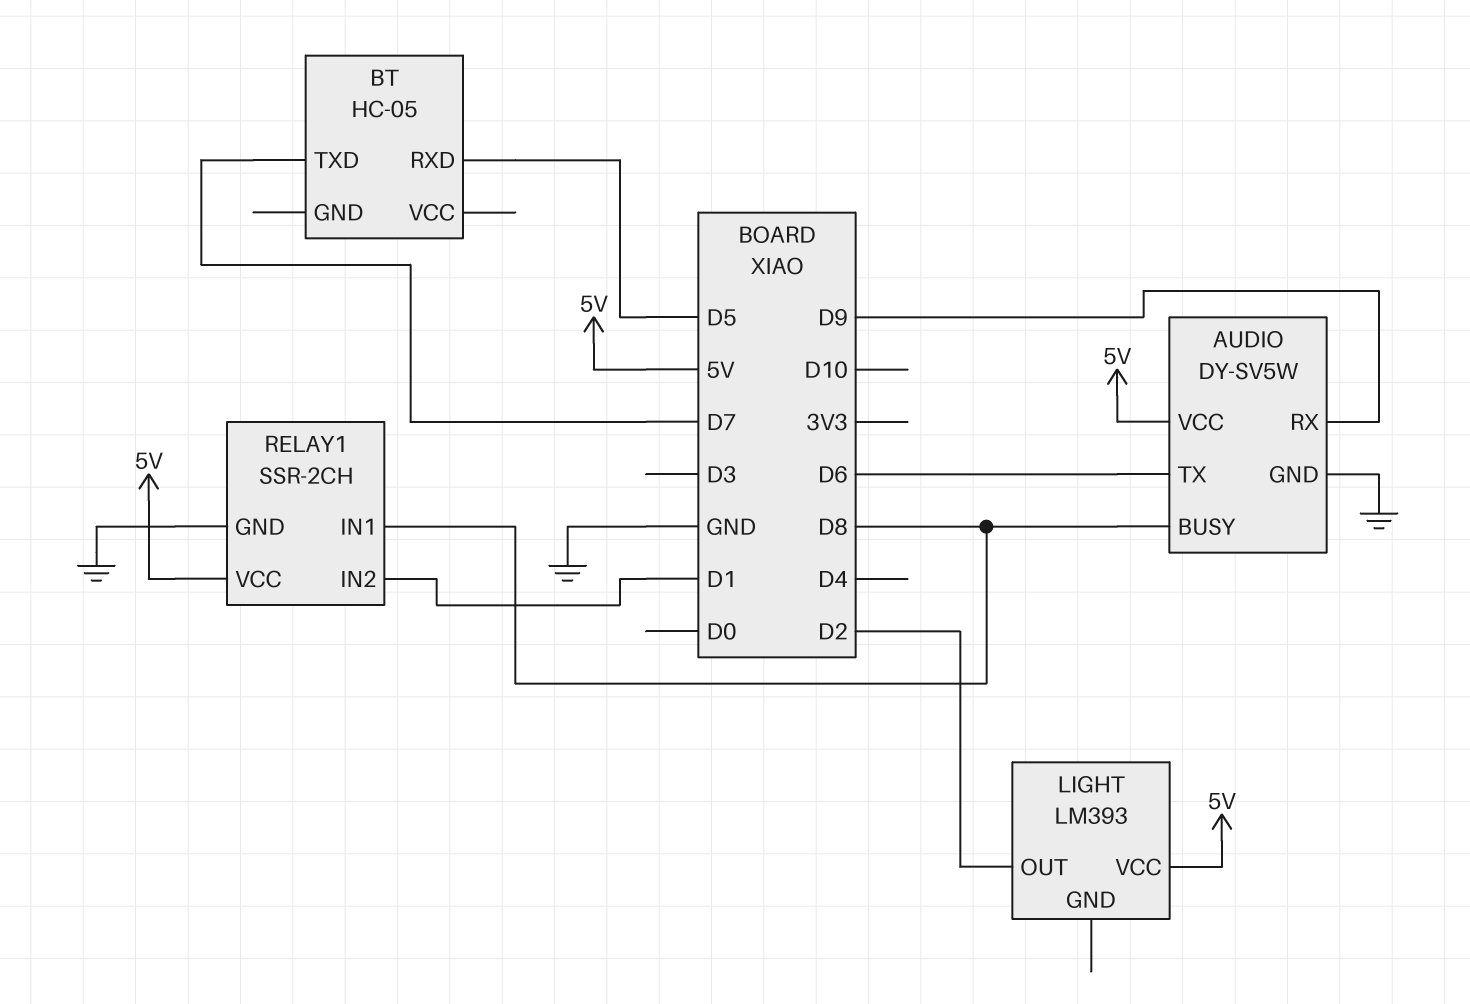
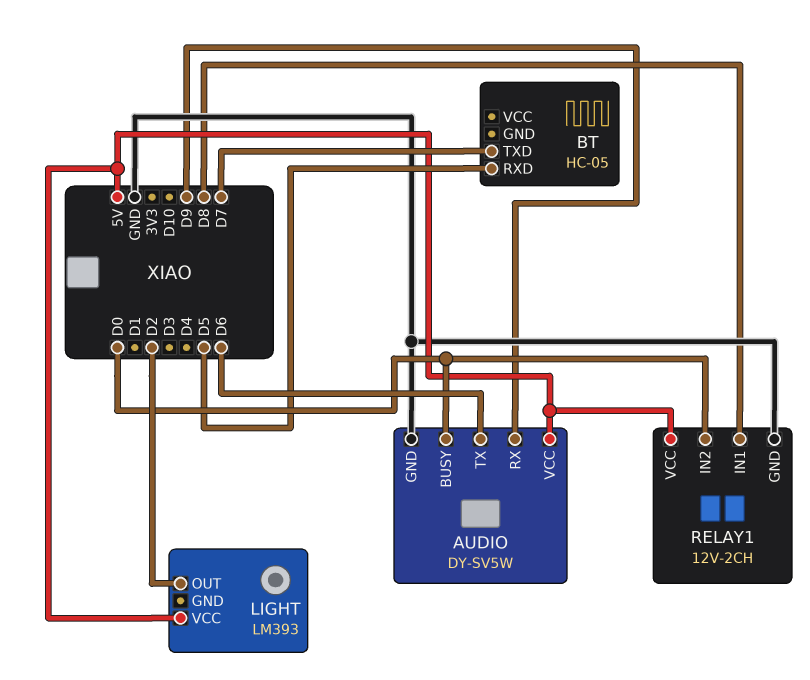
AUDIO pin BUSY: D8 -> D0
RELAY1: SSR-2CH -> 12V-2CH
RELAY1 pin IN2: D1 -> D0

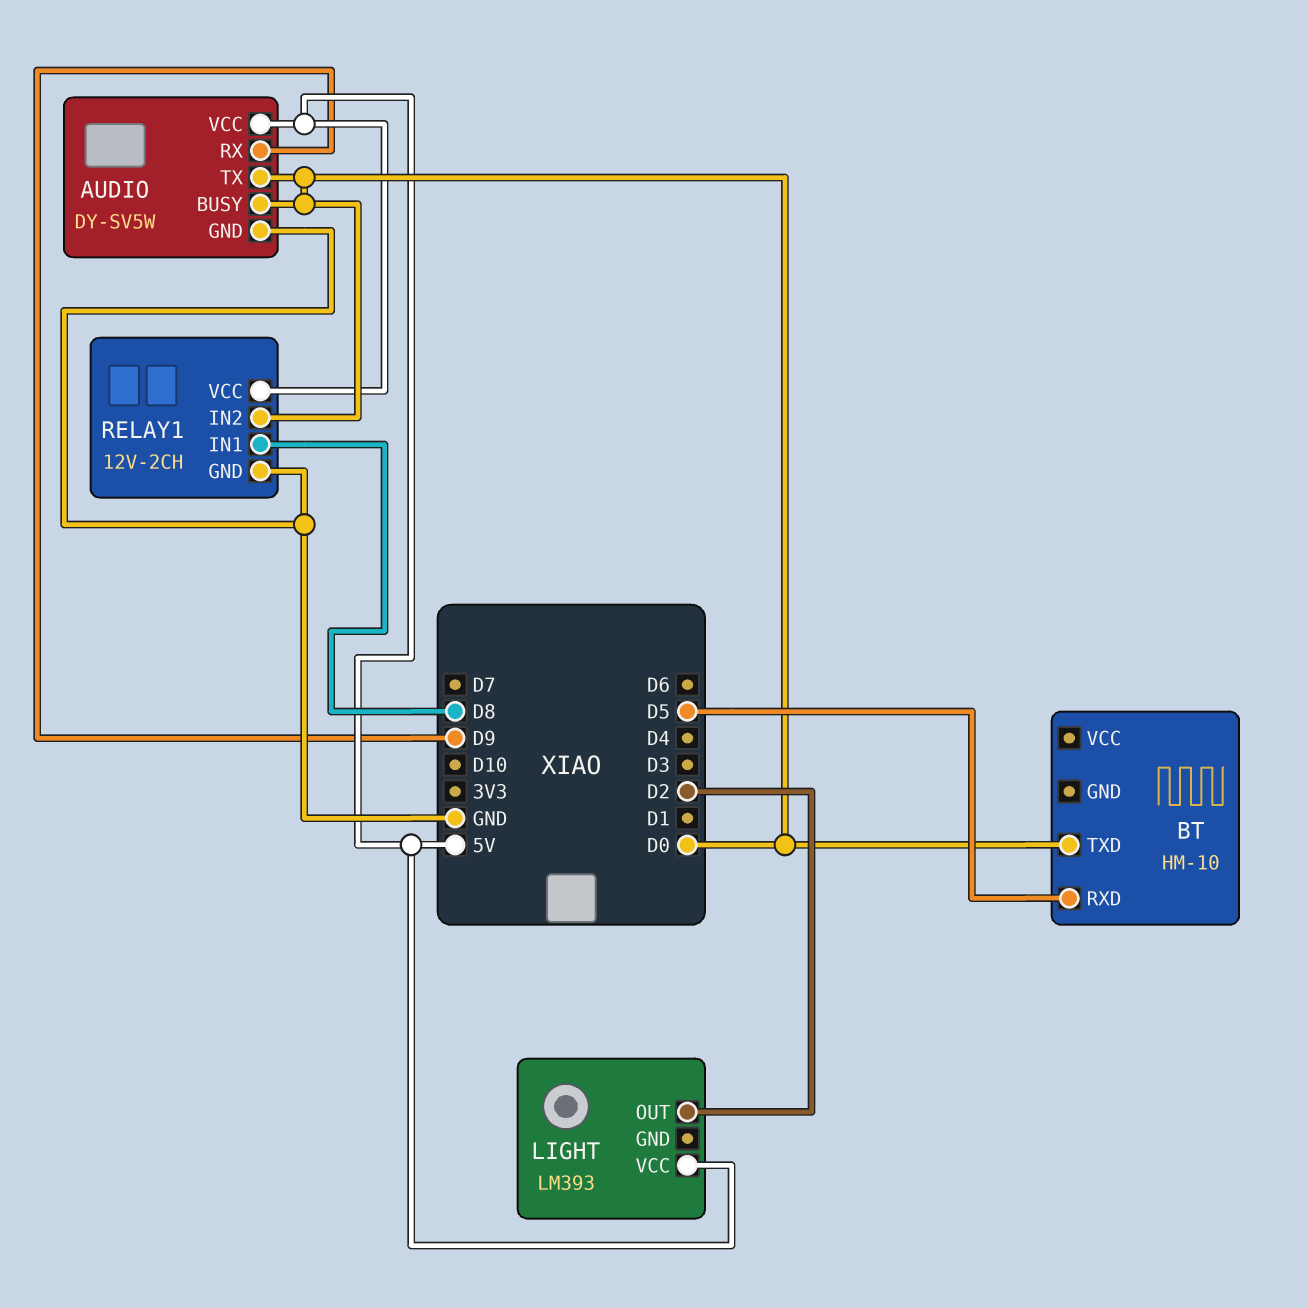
AUDIO pin TX: D6 -> D0
BT: HC-05 -> HM-10
BT pin TXD: D7 -> D0

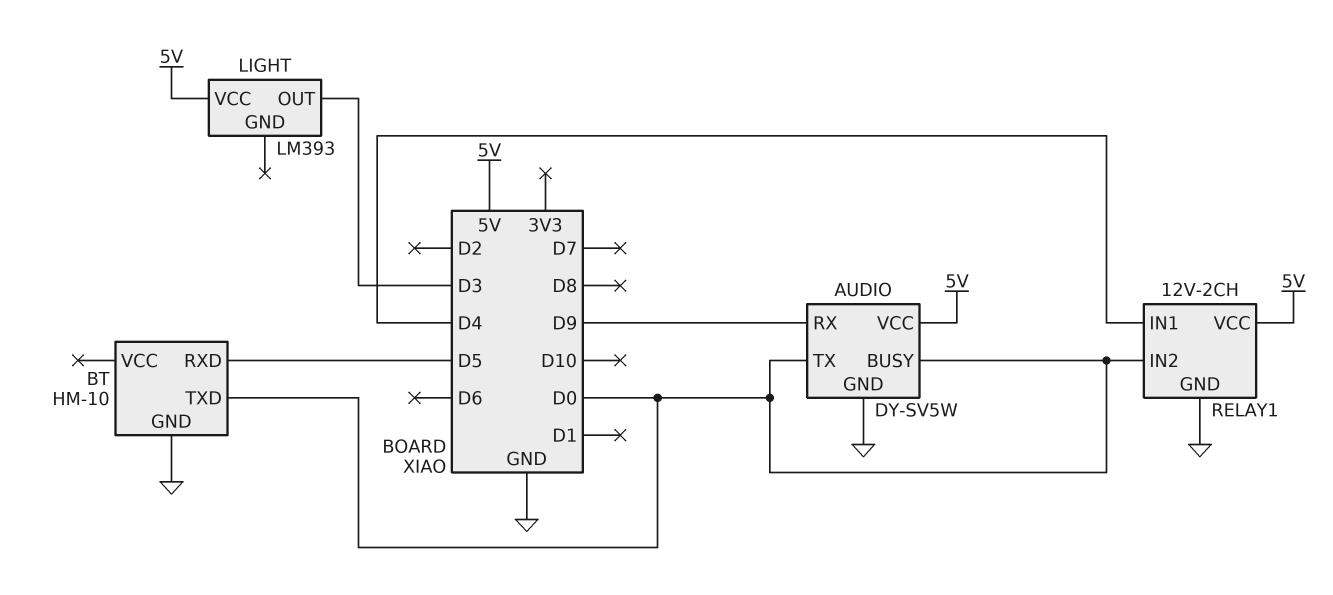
BT pin GND: none -> GND
LIGHT pin OUT: D2 -> D3
RELAY1 pin IN1: D8 -> D4

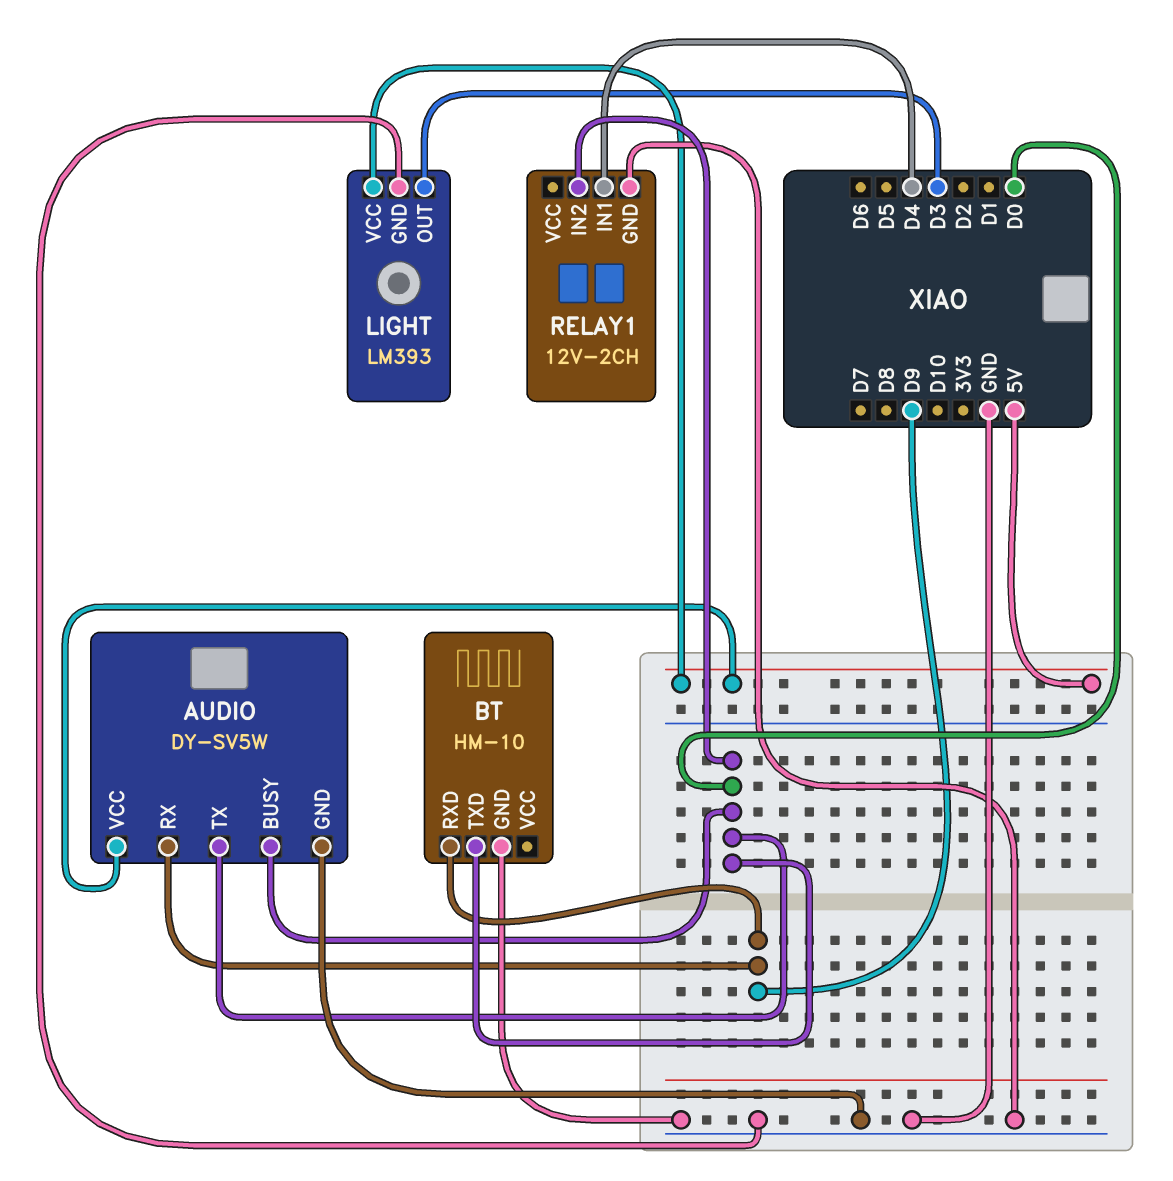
BT pin RXD: D5 -> D9
LIGHT pin GND: none -> GND
RELAY1 pin VCC: 5V -> none

